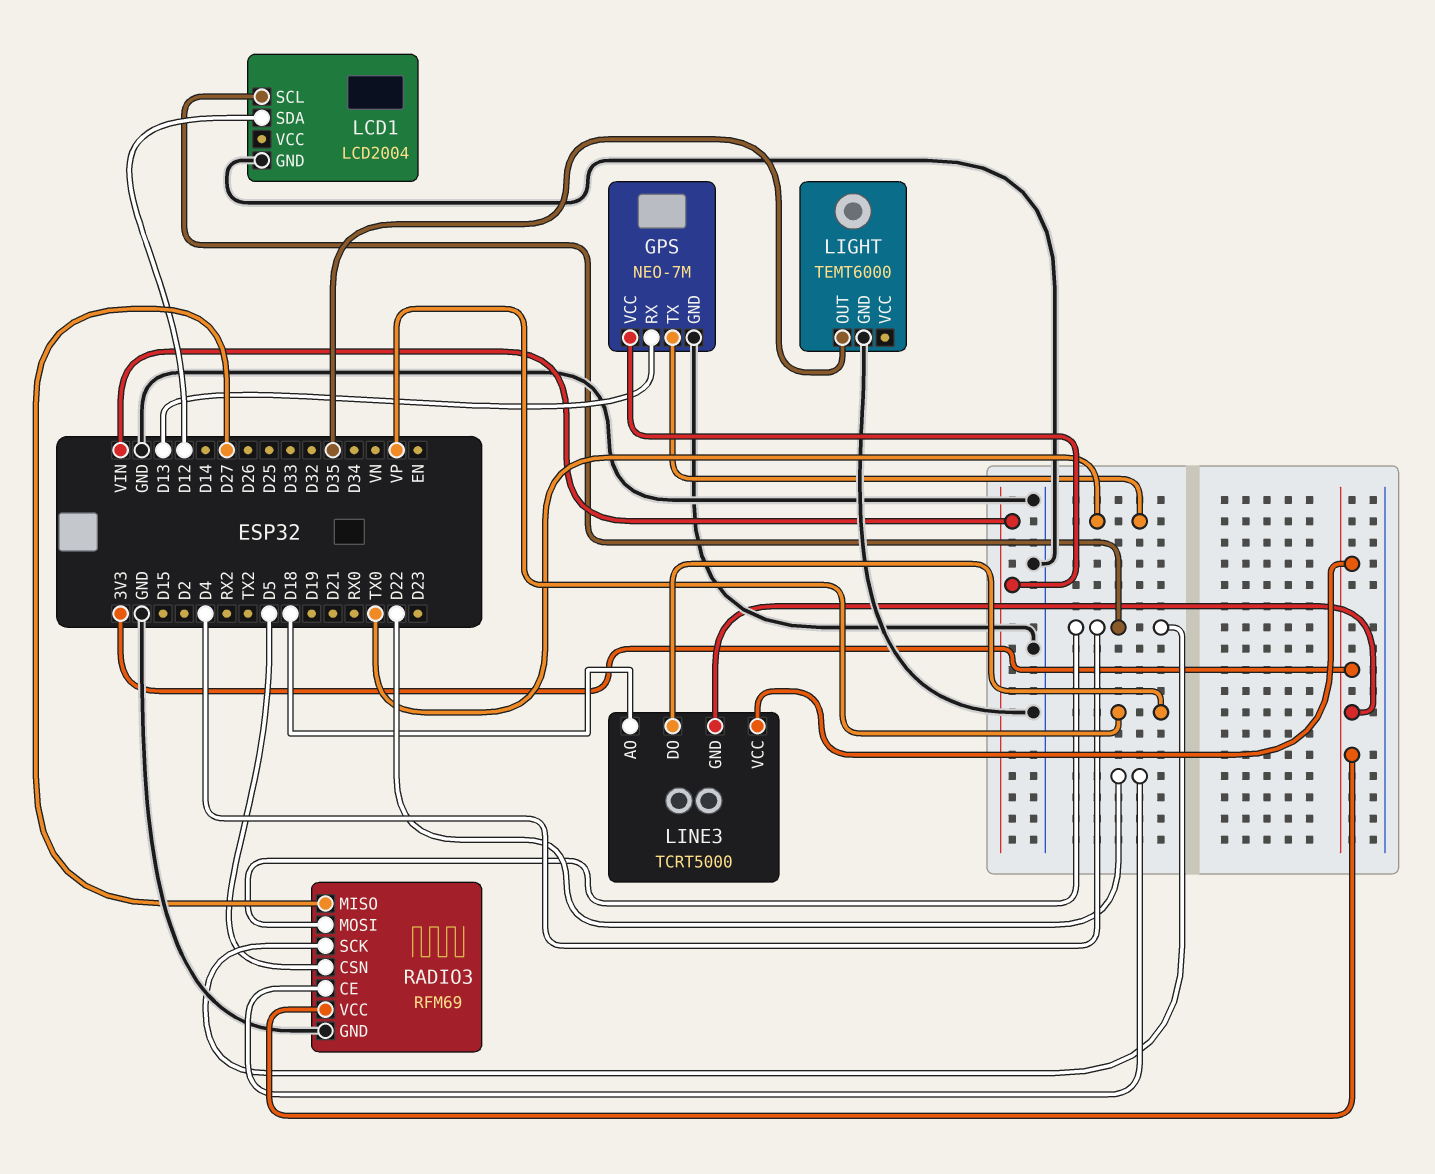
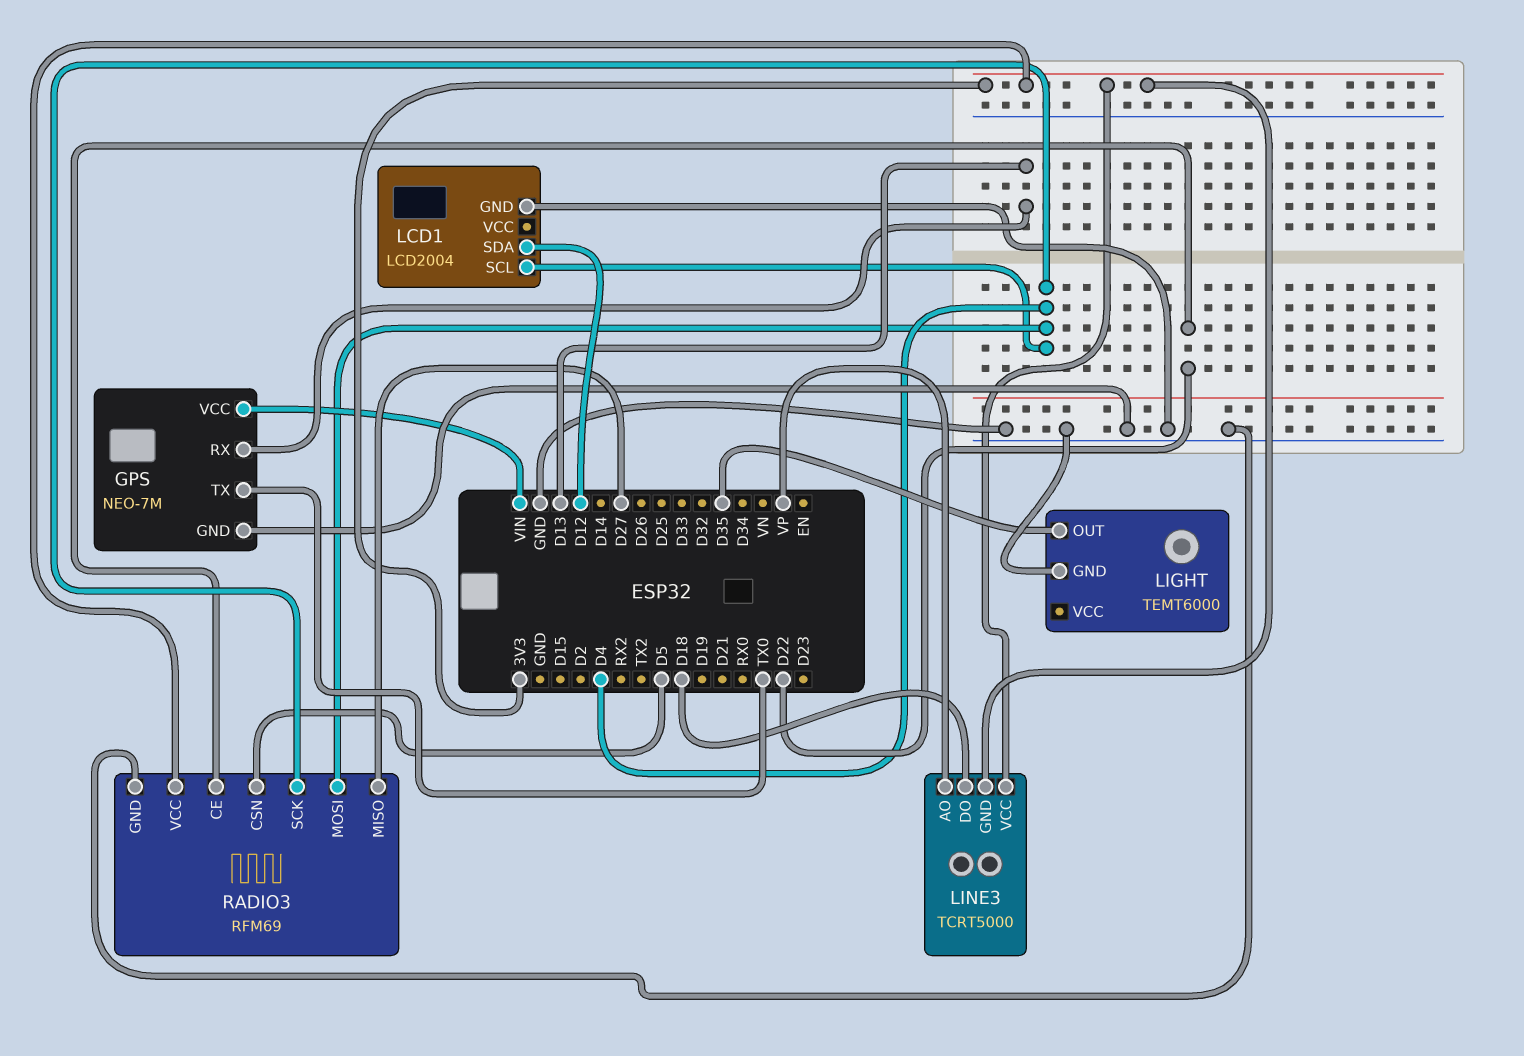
LINE3 pin AO: D18 -> VP
LINE3 pin DO: VP -> D18

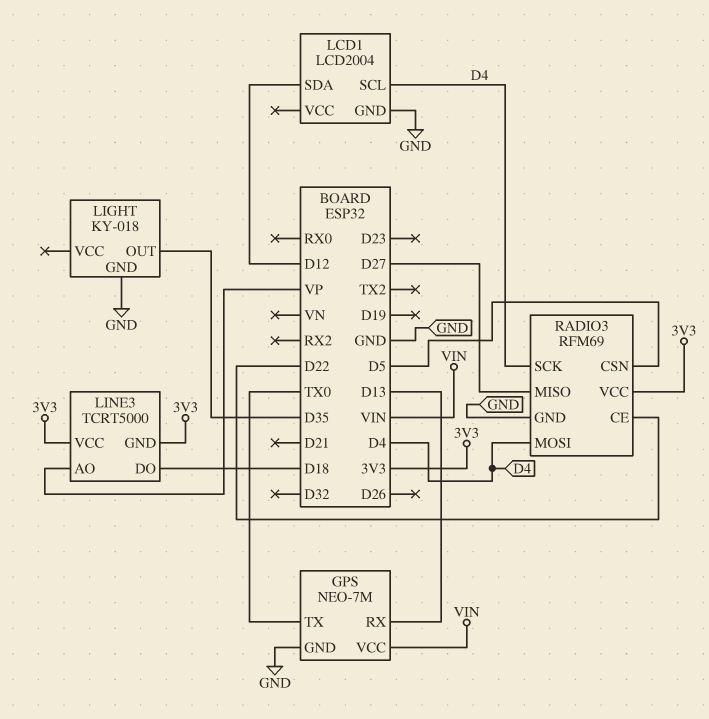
LIGHT: TEMT6000 -> KY-018

